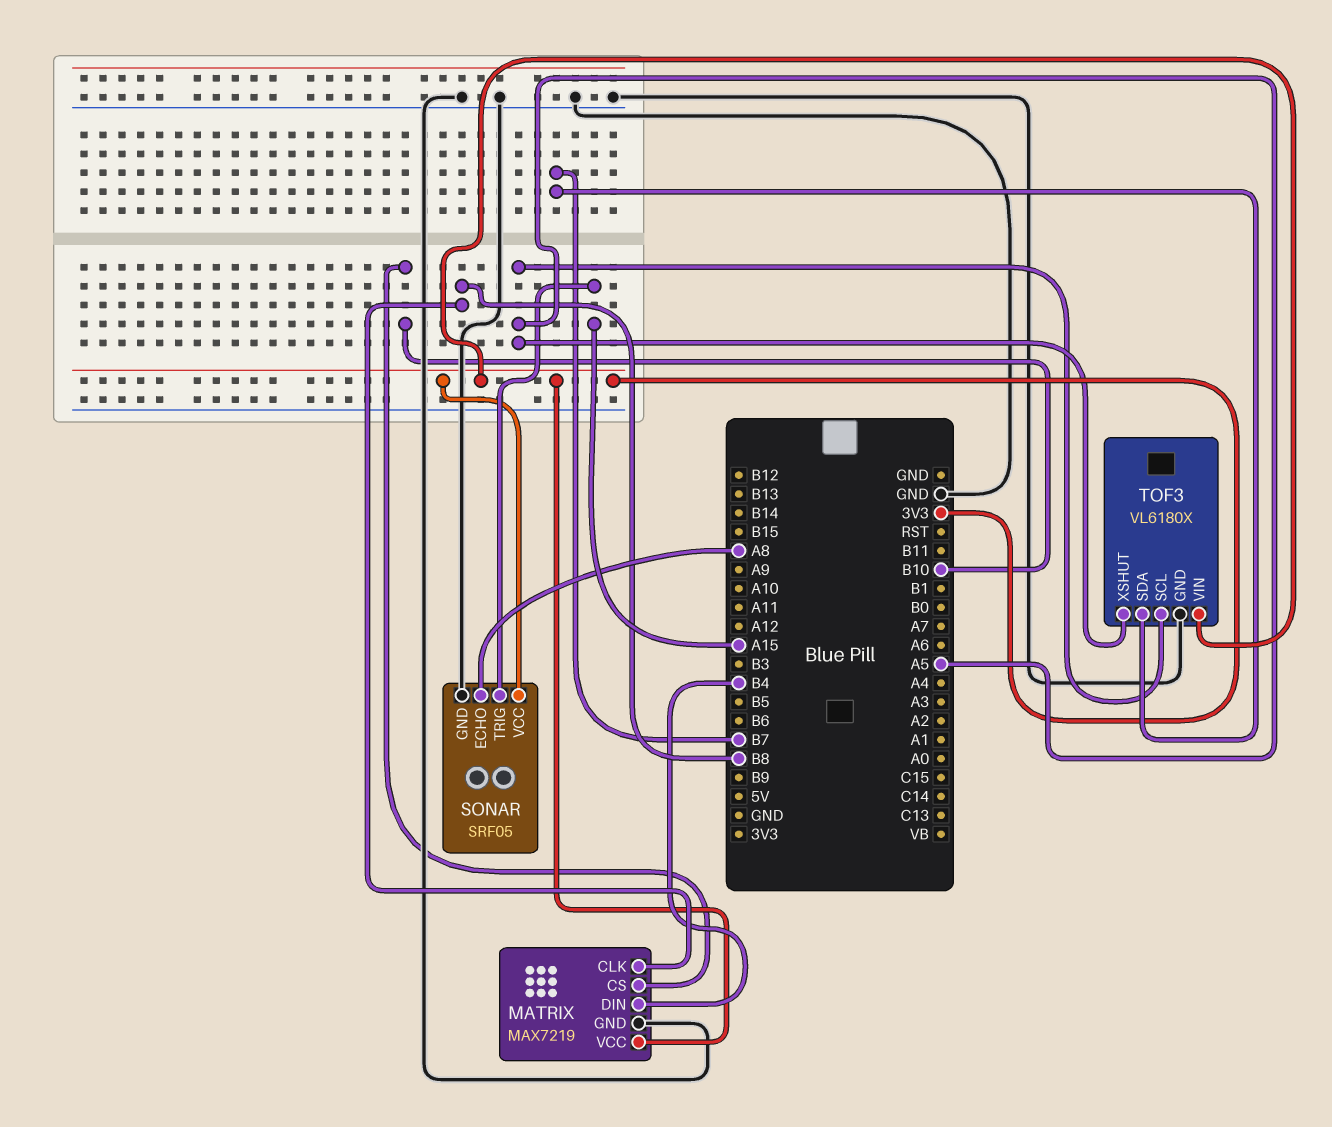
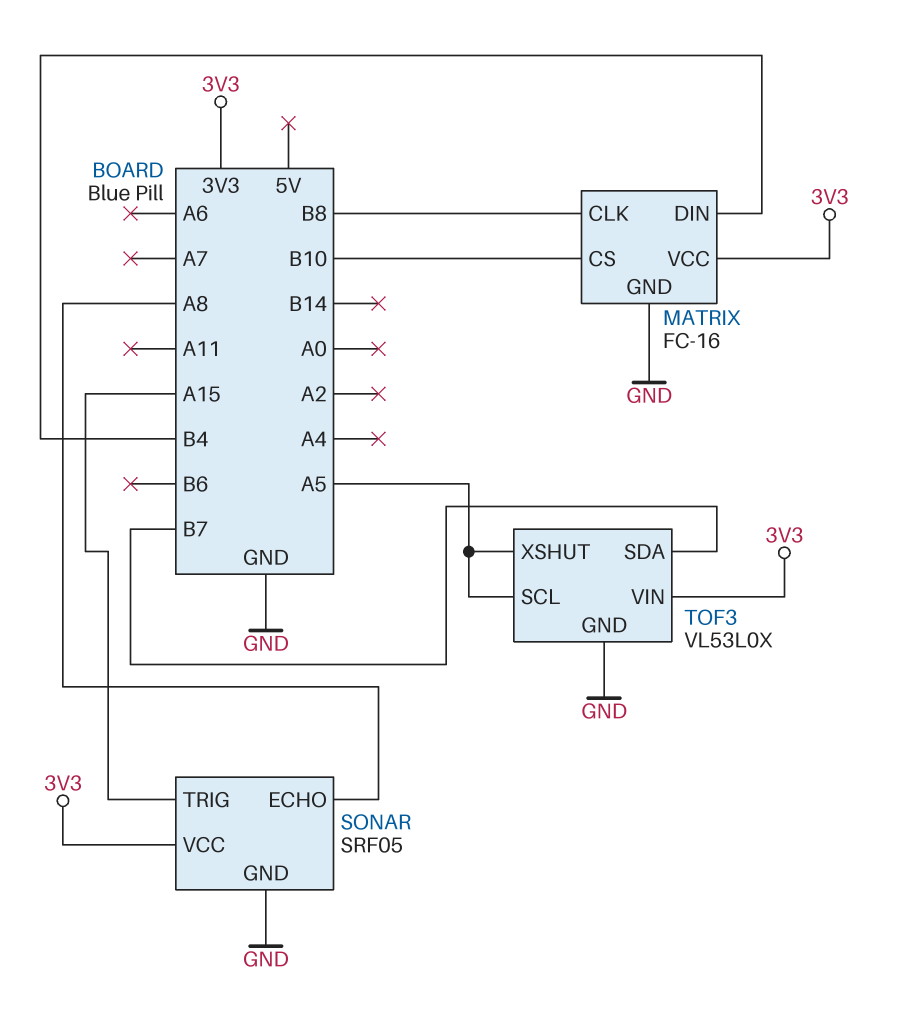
MATRIX: MAX7219 -> FC-16
TOF3: VL6180X -> VL53L0X

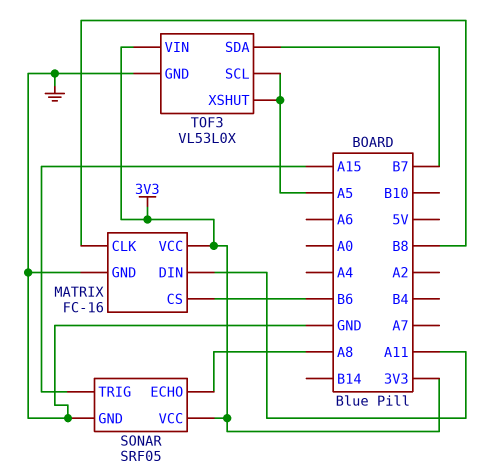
MATRIX pin CS: B10 -> B6
MATRIX pin DIN: B4 -> A11

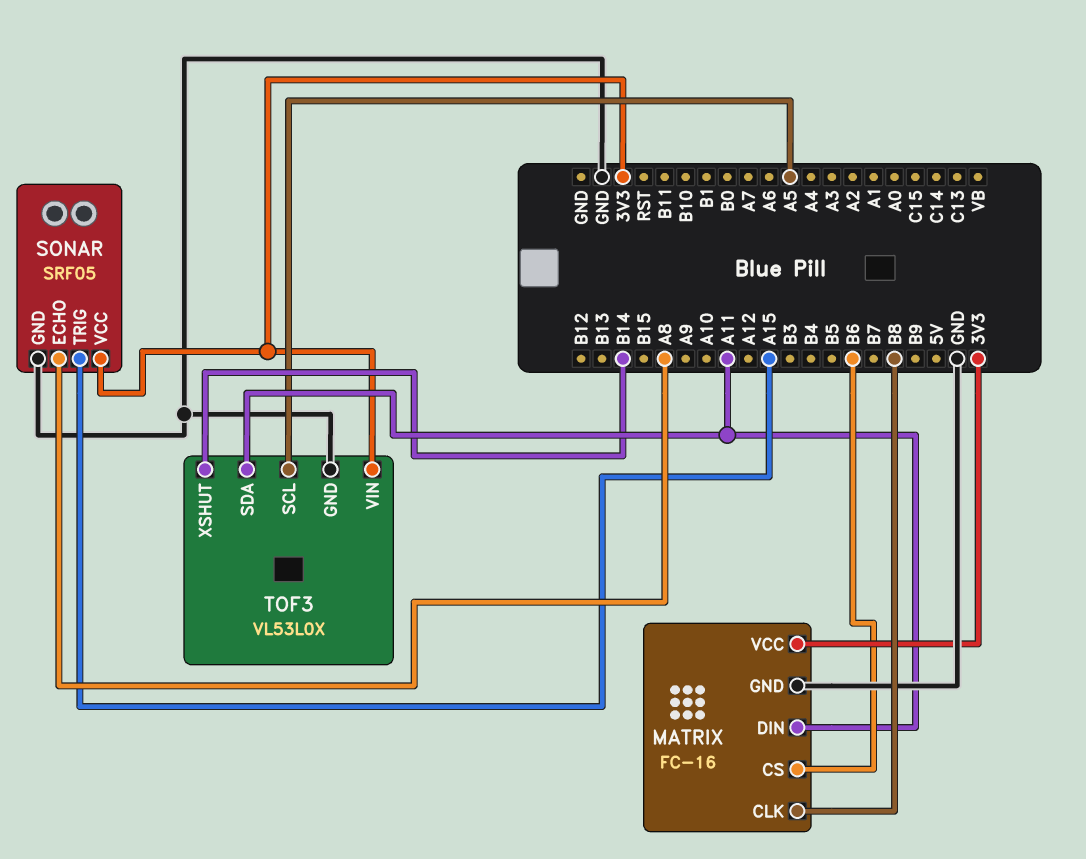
TOF3 pin SDA: B7 -> A11
TOF3 pin XSHUT: A5 -> B14

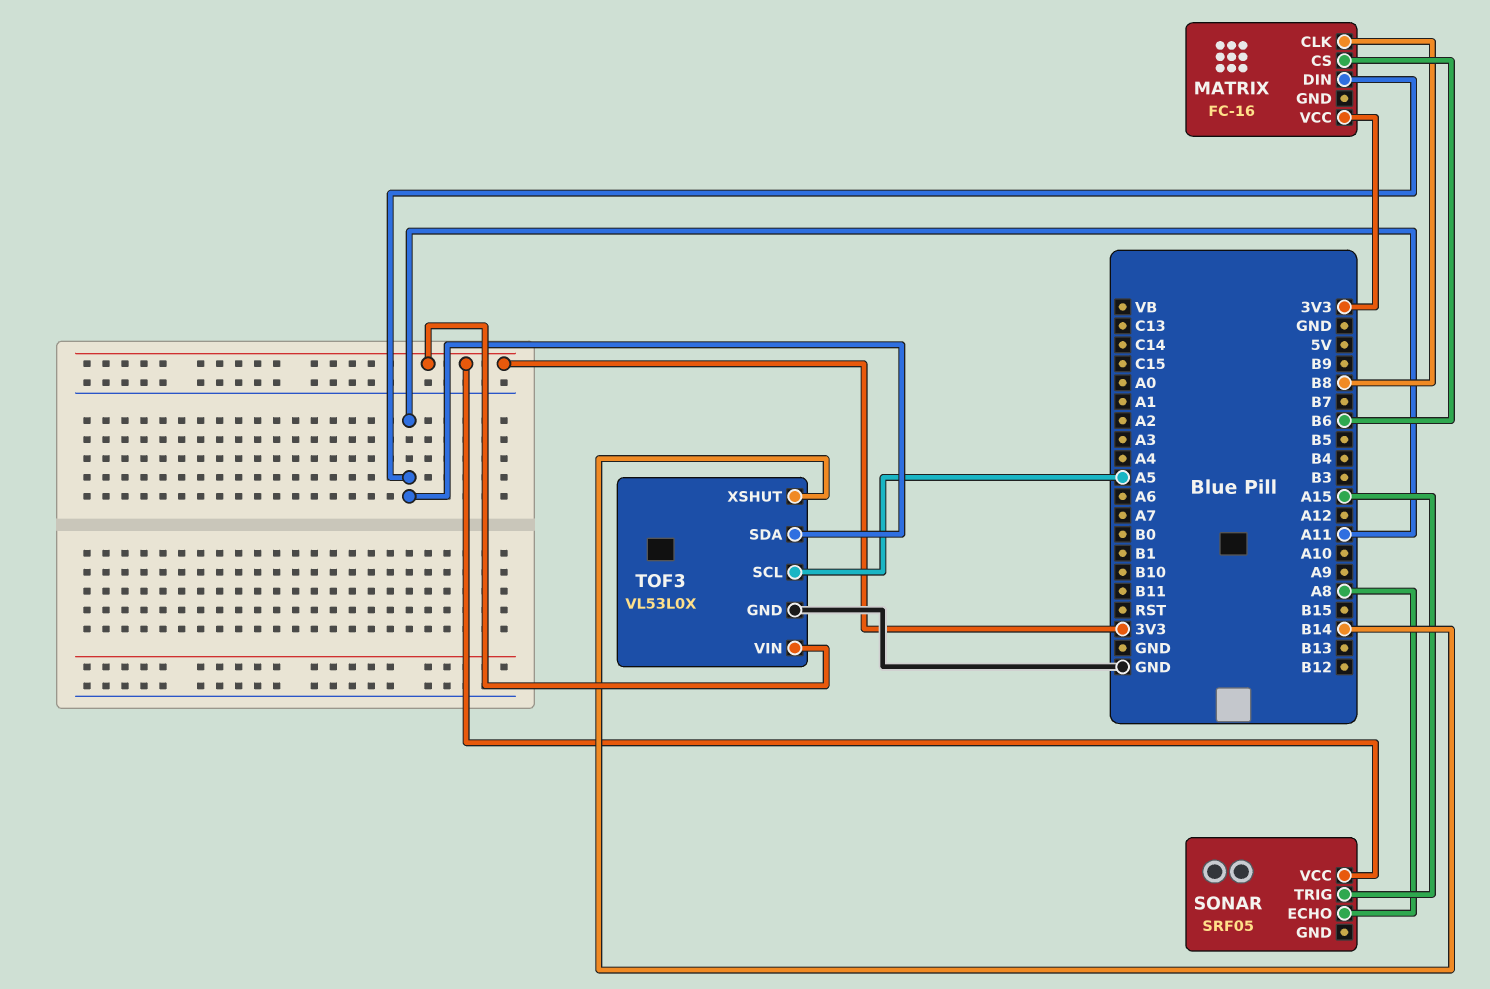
MATRIX pin GND: GND -> none
SONAR pin GND: GND -> none

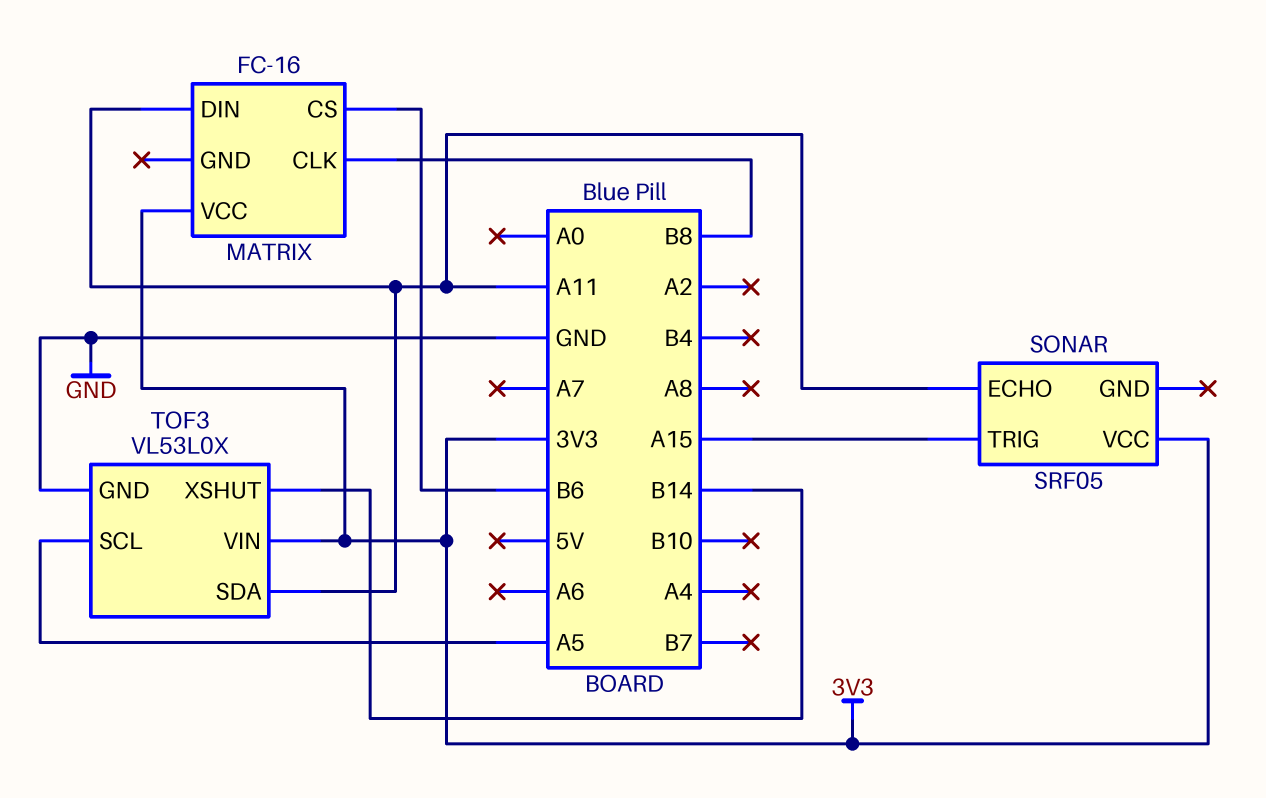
SONAR pin ECHO: A8 -> A11

